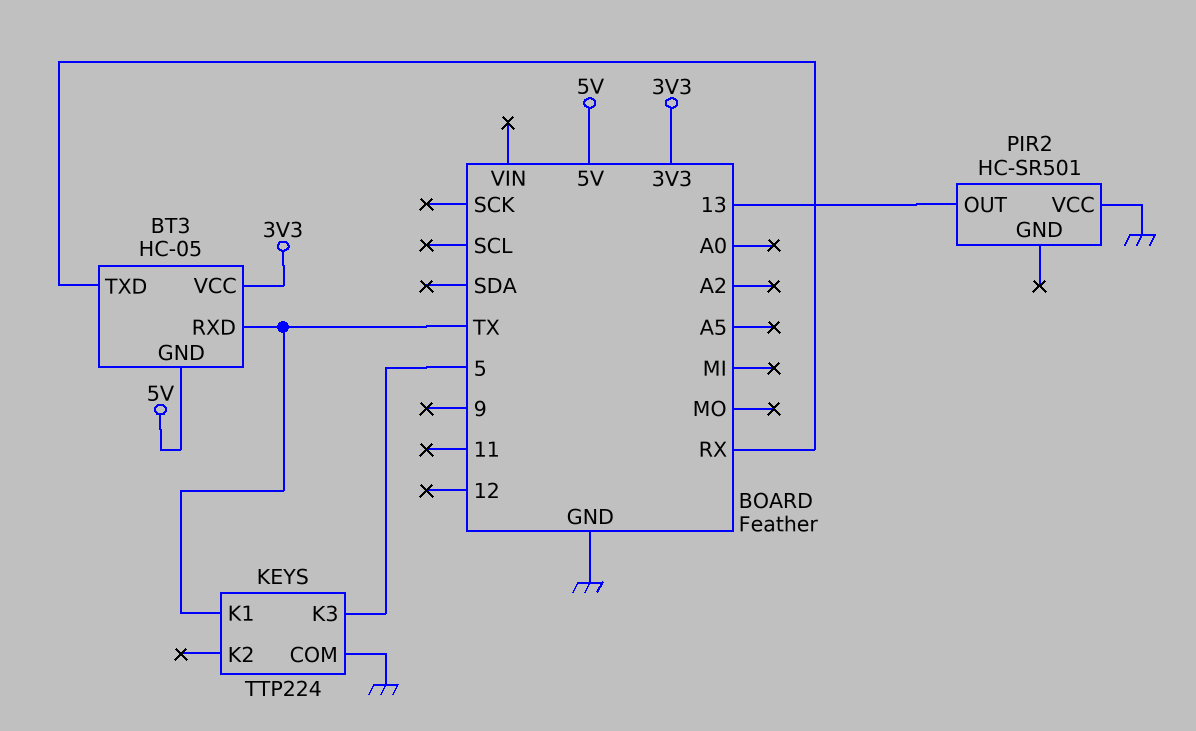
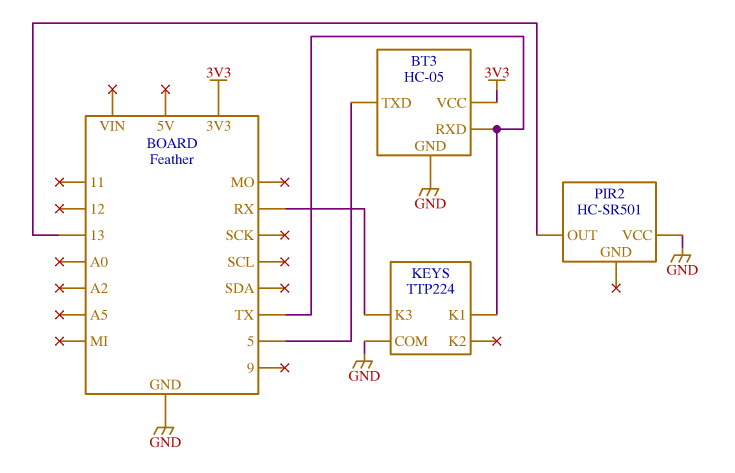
BT3 pin GND: 5V -> GND
BT3 pin TXD: RX -> 5
KEYS pin K3: 5 -> RX

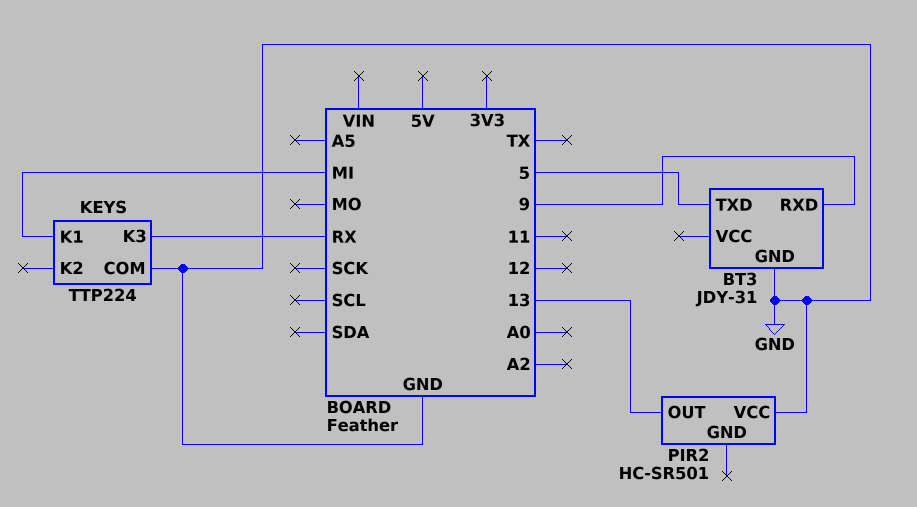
BT3: HC-05 -> JDY-31
BT3 pin RXD: TX -> 9
BT3 pin VCC: 3V3 -> none
KEYS pin K1: TX -> MI

